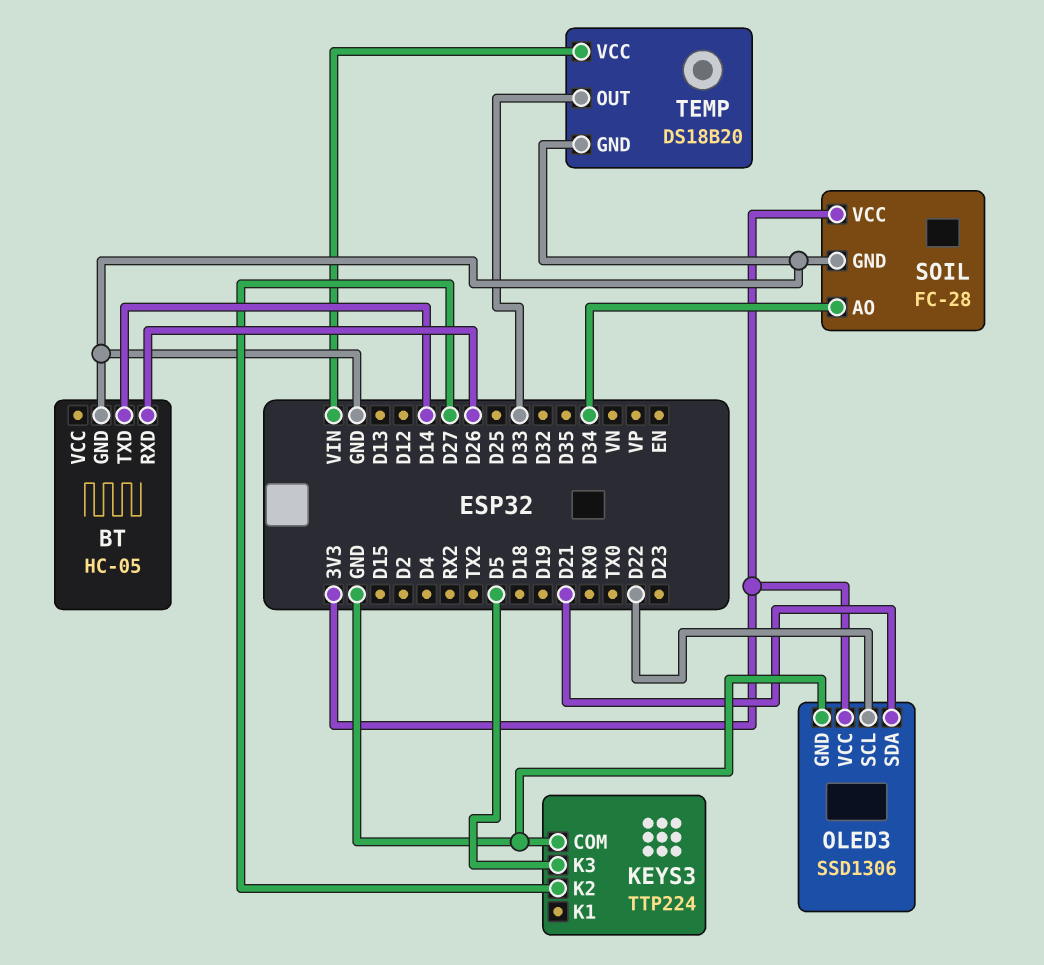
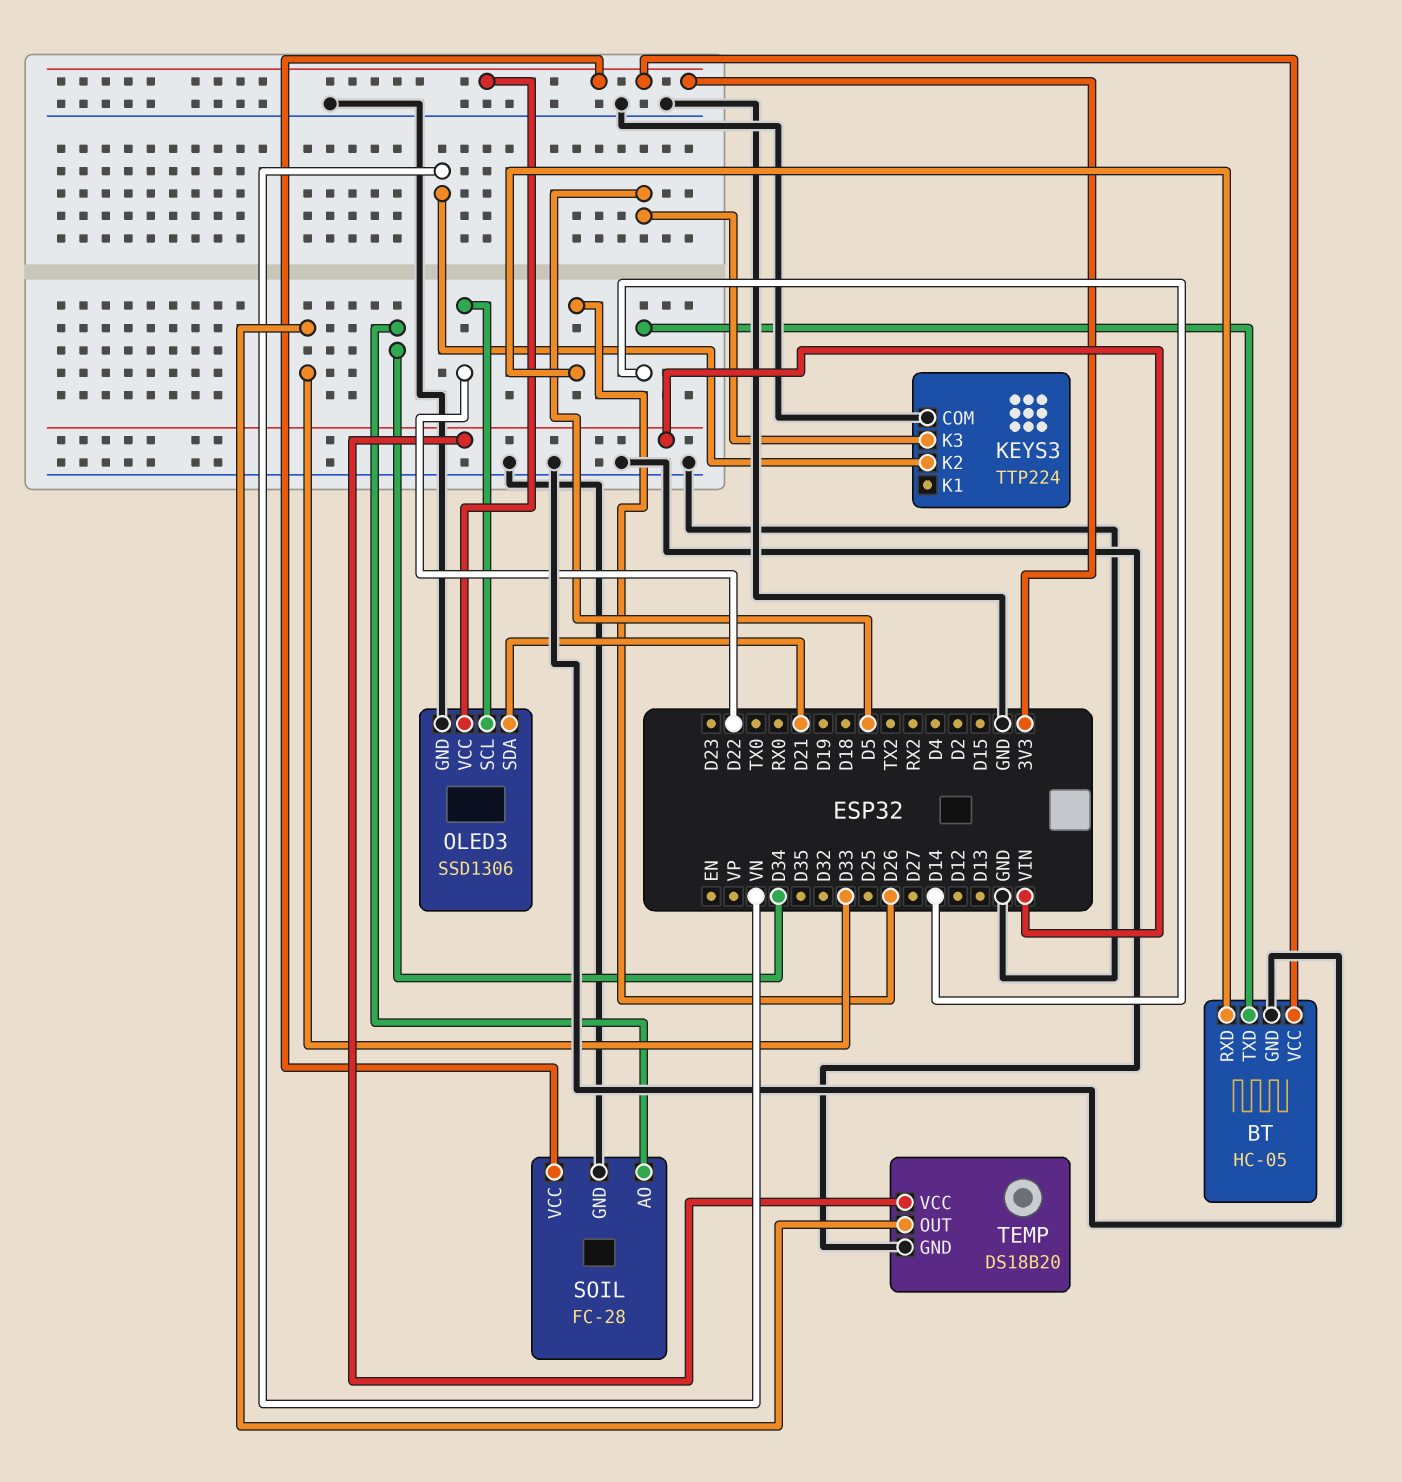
BT pin VCC: none -> 3V3
KEYS3 pin K2: D27 -> VN

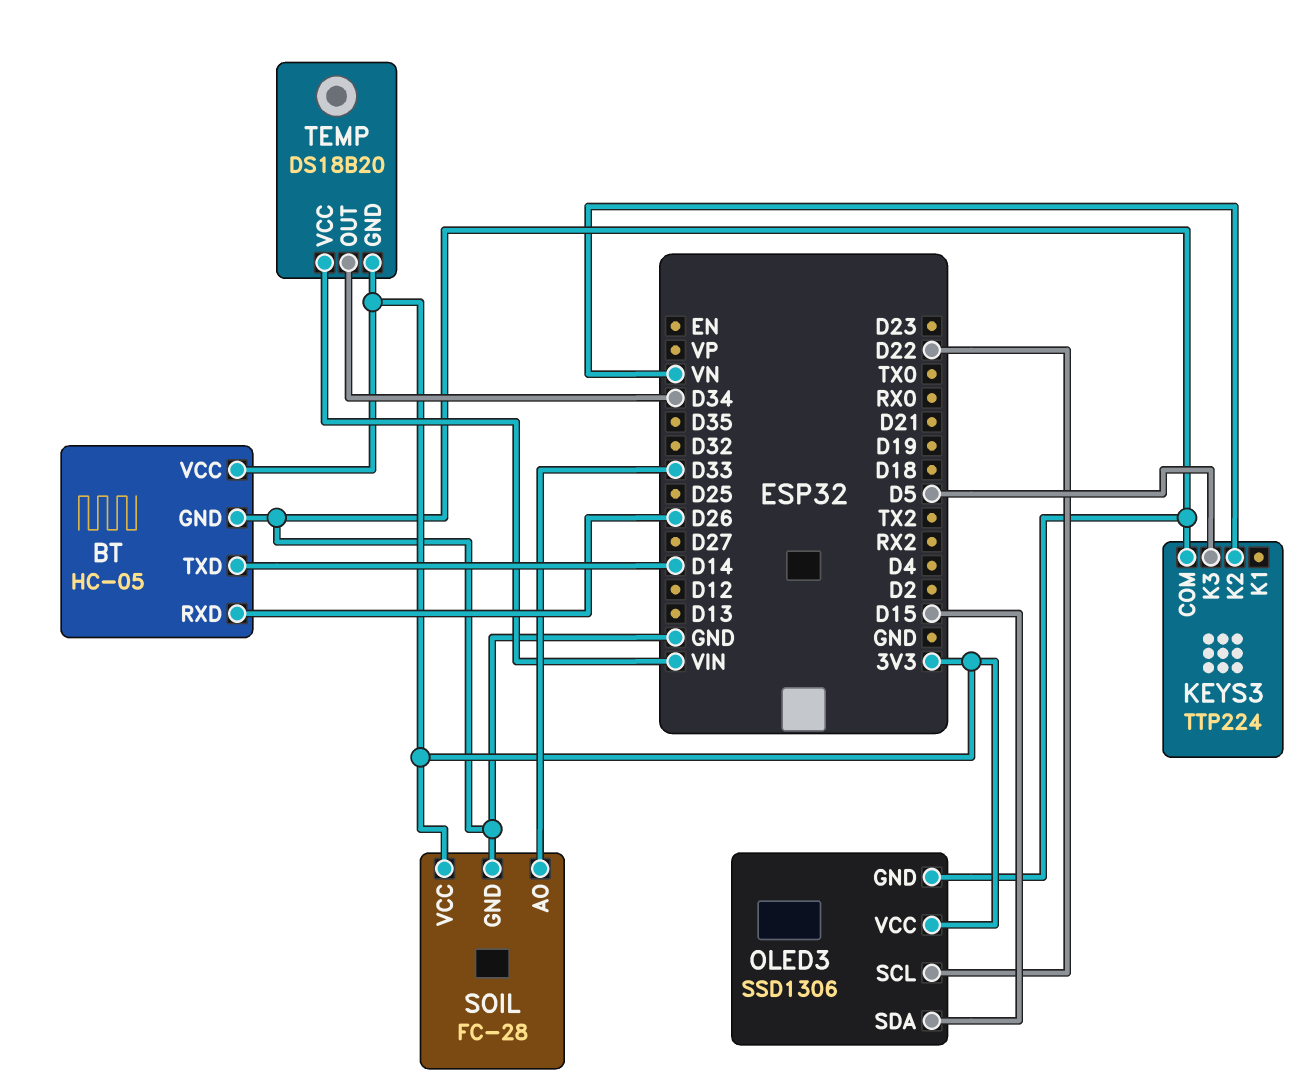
OLED3 pin SDA: D21 -> D15
SOIL pin AO: D34 -> D33
TEMP pin GND: GND -> 3V3
TEMP pin OUT: D33 -> D34

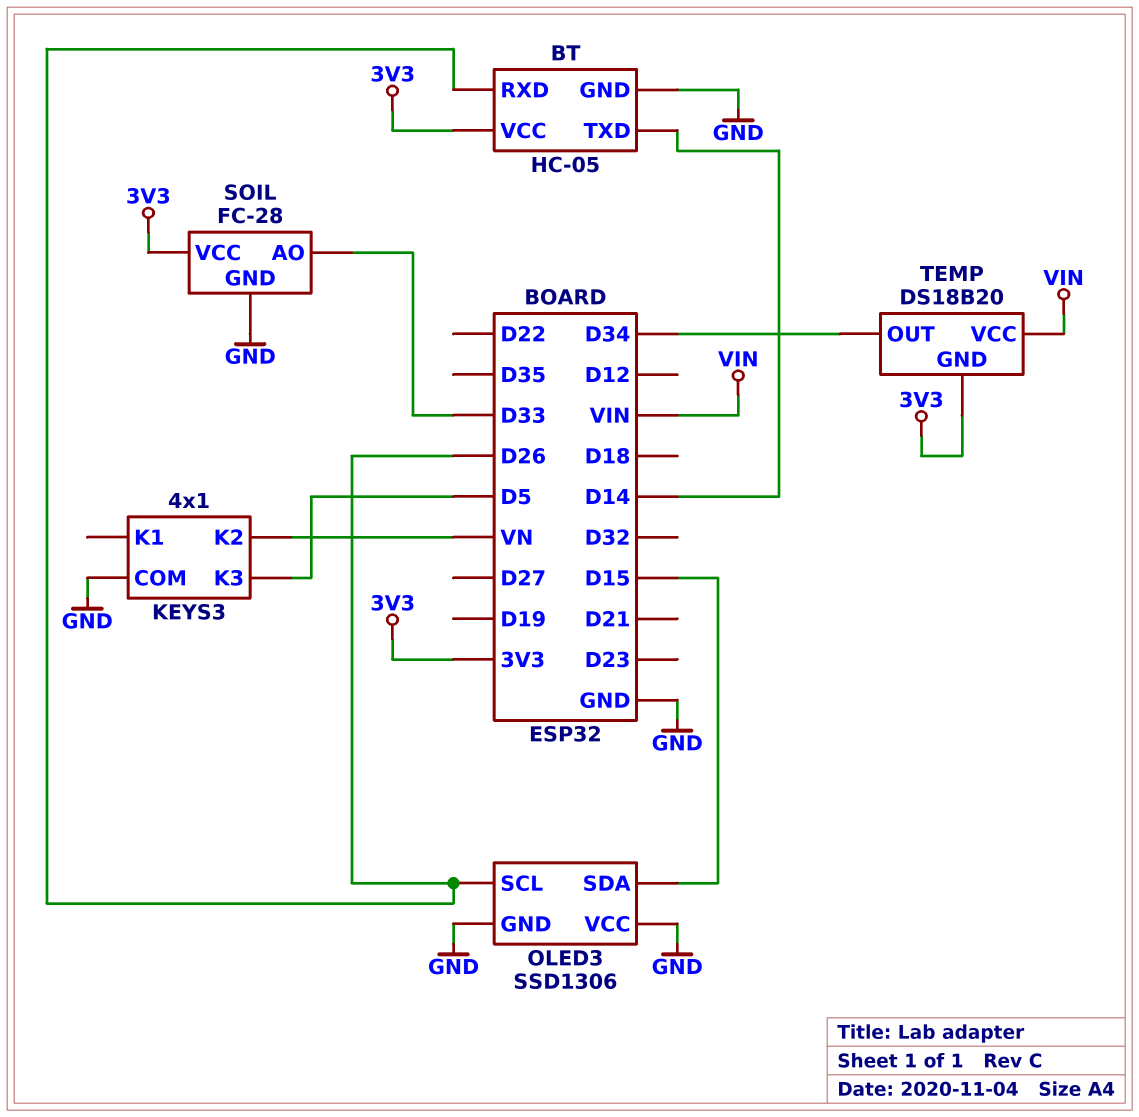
KEYS3: TTP224 -> 4x1
OLED3 pin SCL: D22 -> D26
OLED3 pin VCC: 3V3 -> GND

